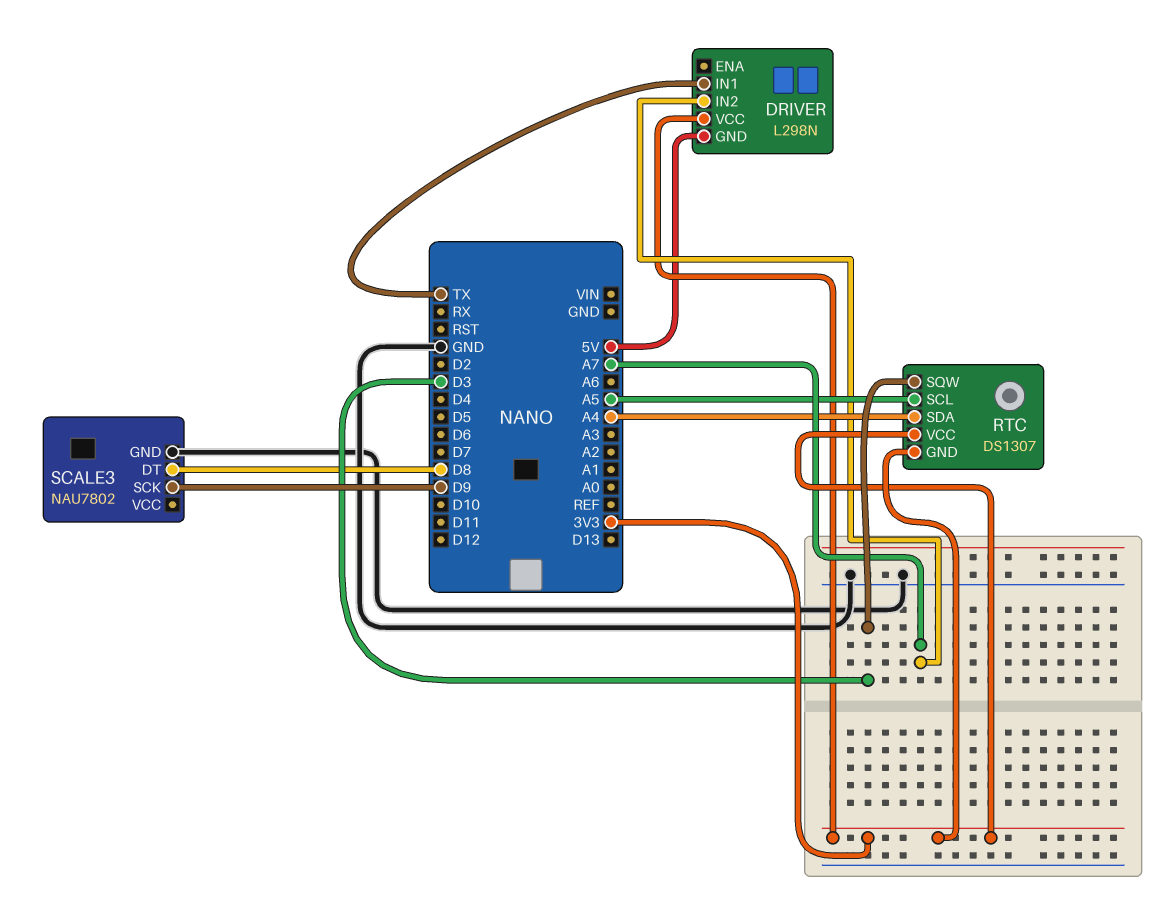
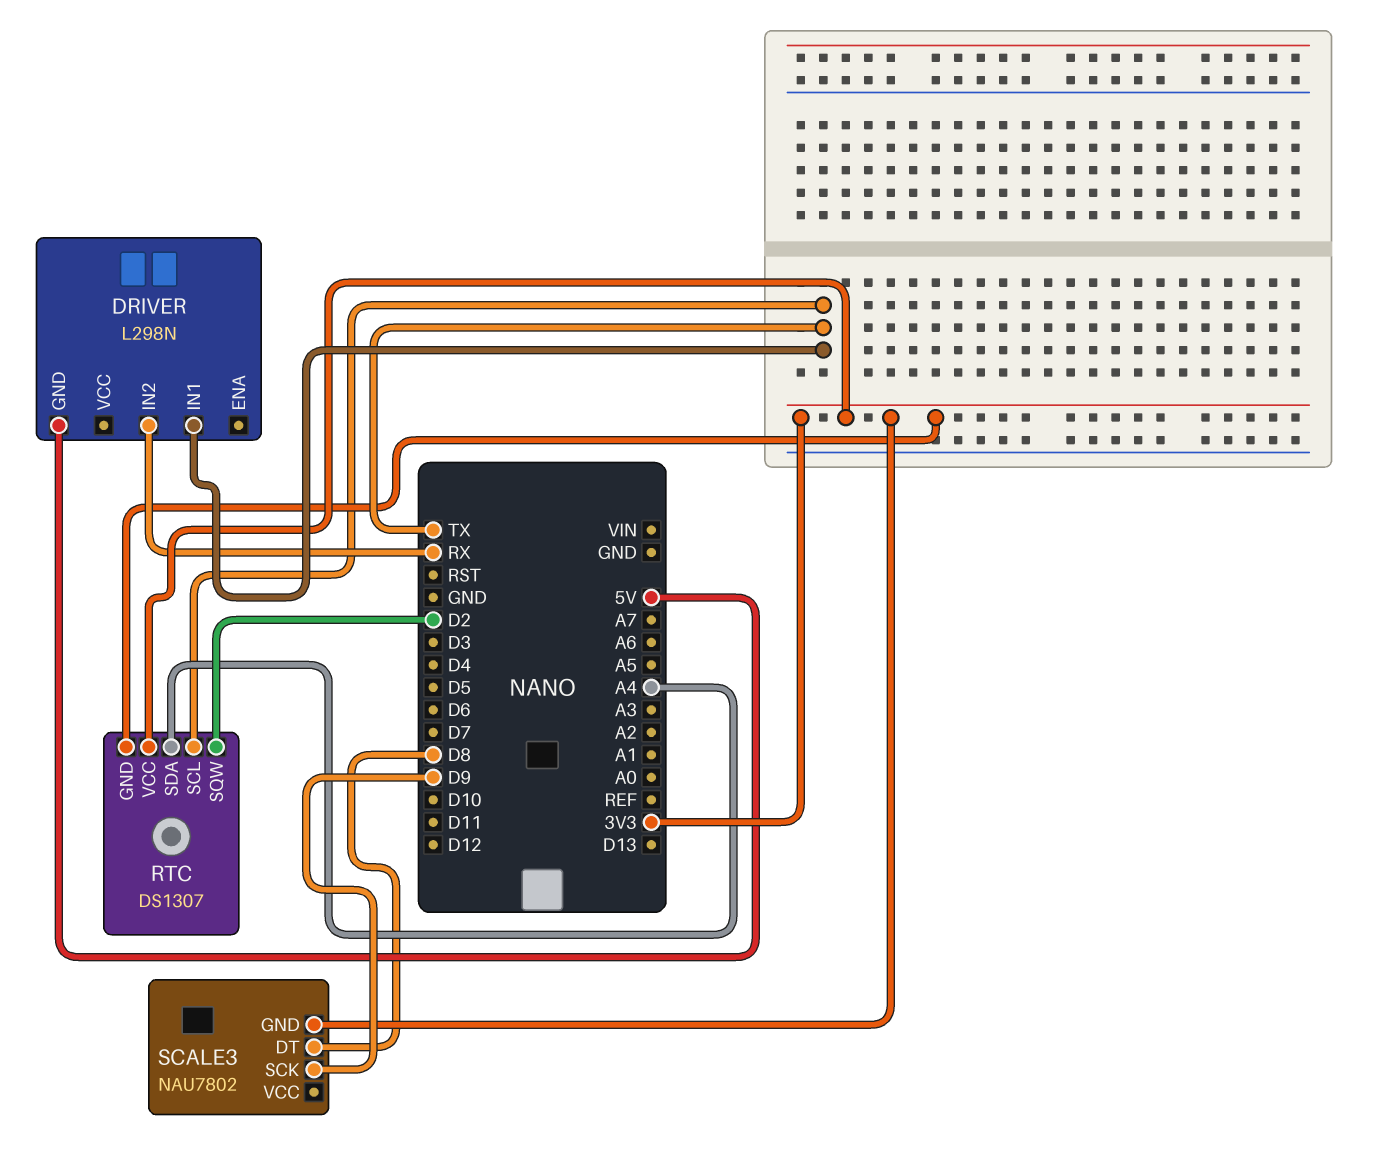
DRIVER pin IN2: A7 -> RX
DRIVER pin VCC: 3V3 -> none
RTC pin SCL: A5 -> TX
RTC pin SQW: D3 -> D2
SCALE3 pin GND: GND -> 3V3

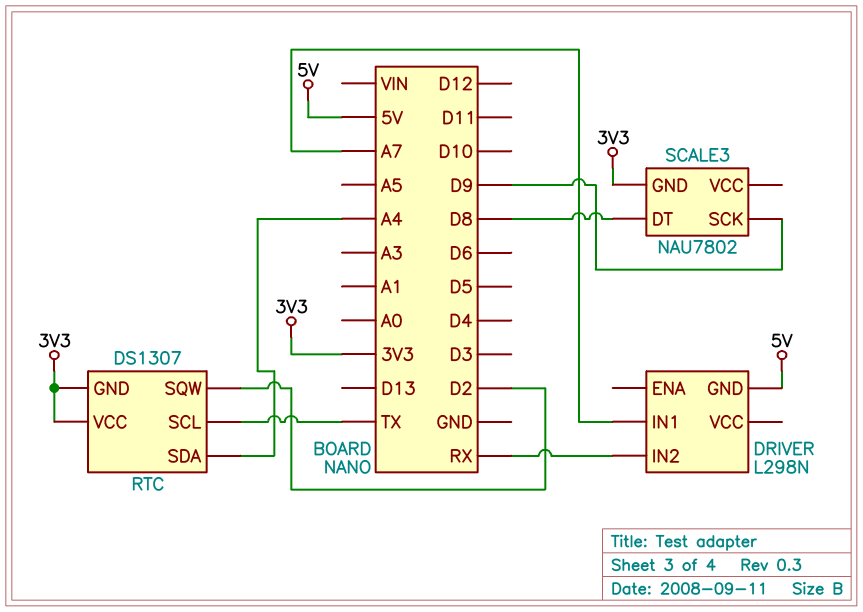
DRIVER pin IN1: TX -> A7

